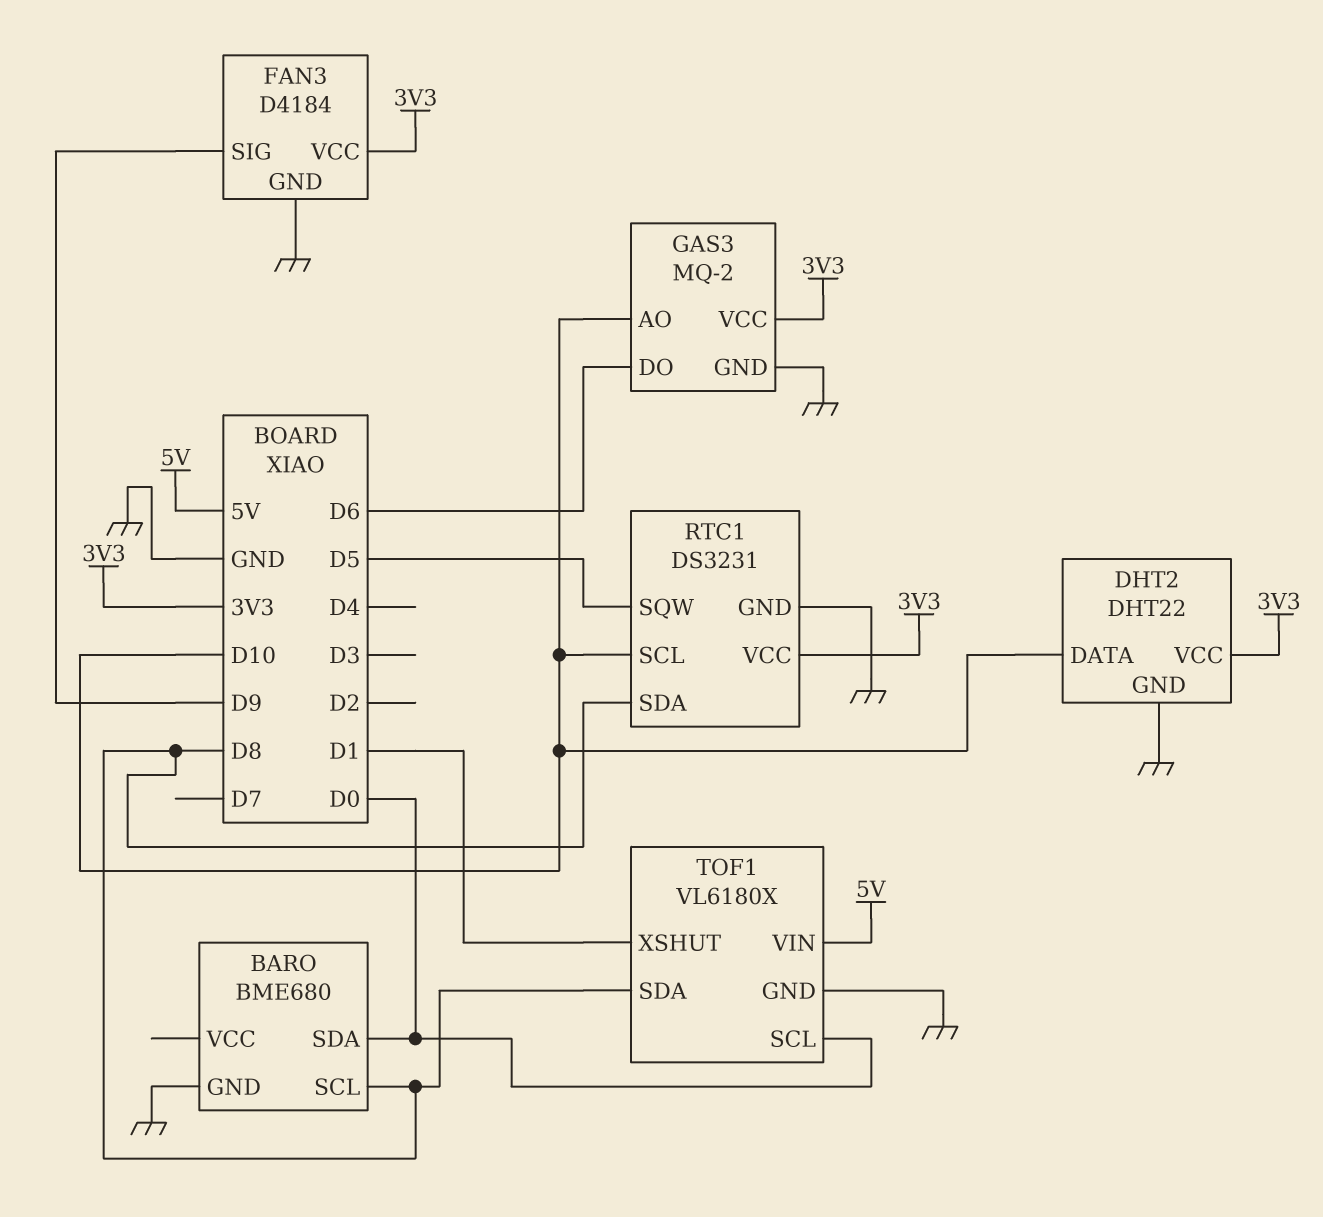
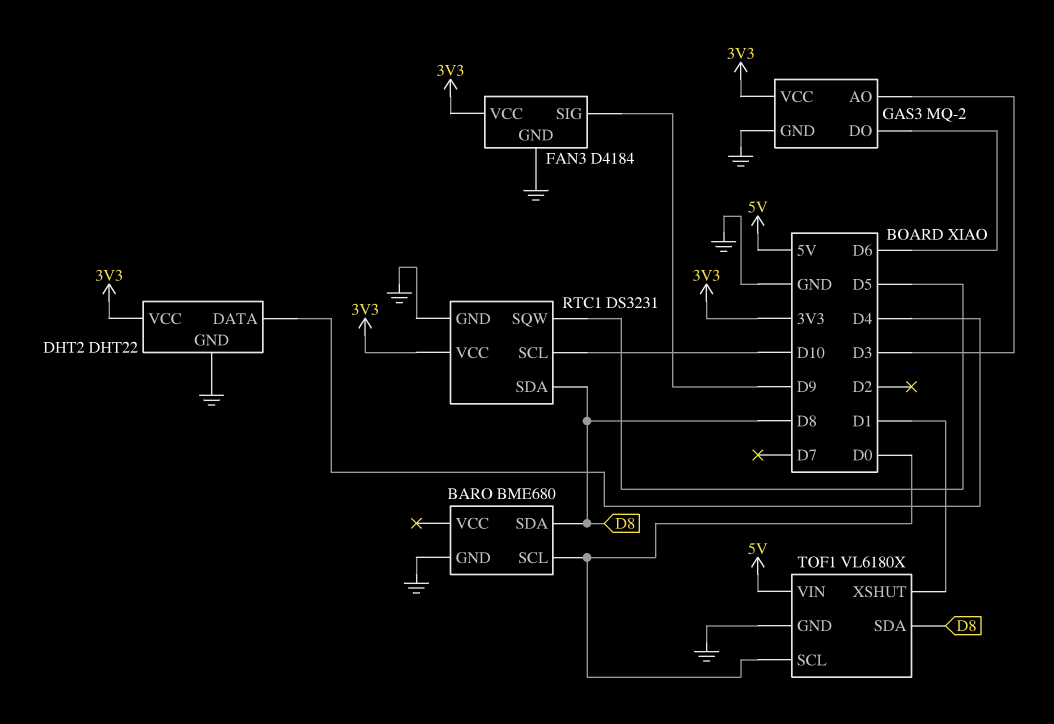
BARO pin SCL: D8 -> D0
BARO pin SDA: D0 -> D8
DHT2 pin DATA: D10 -> D4
GAS3 pin AO: D10 -> D3

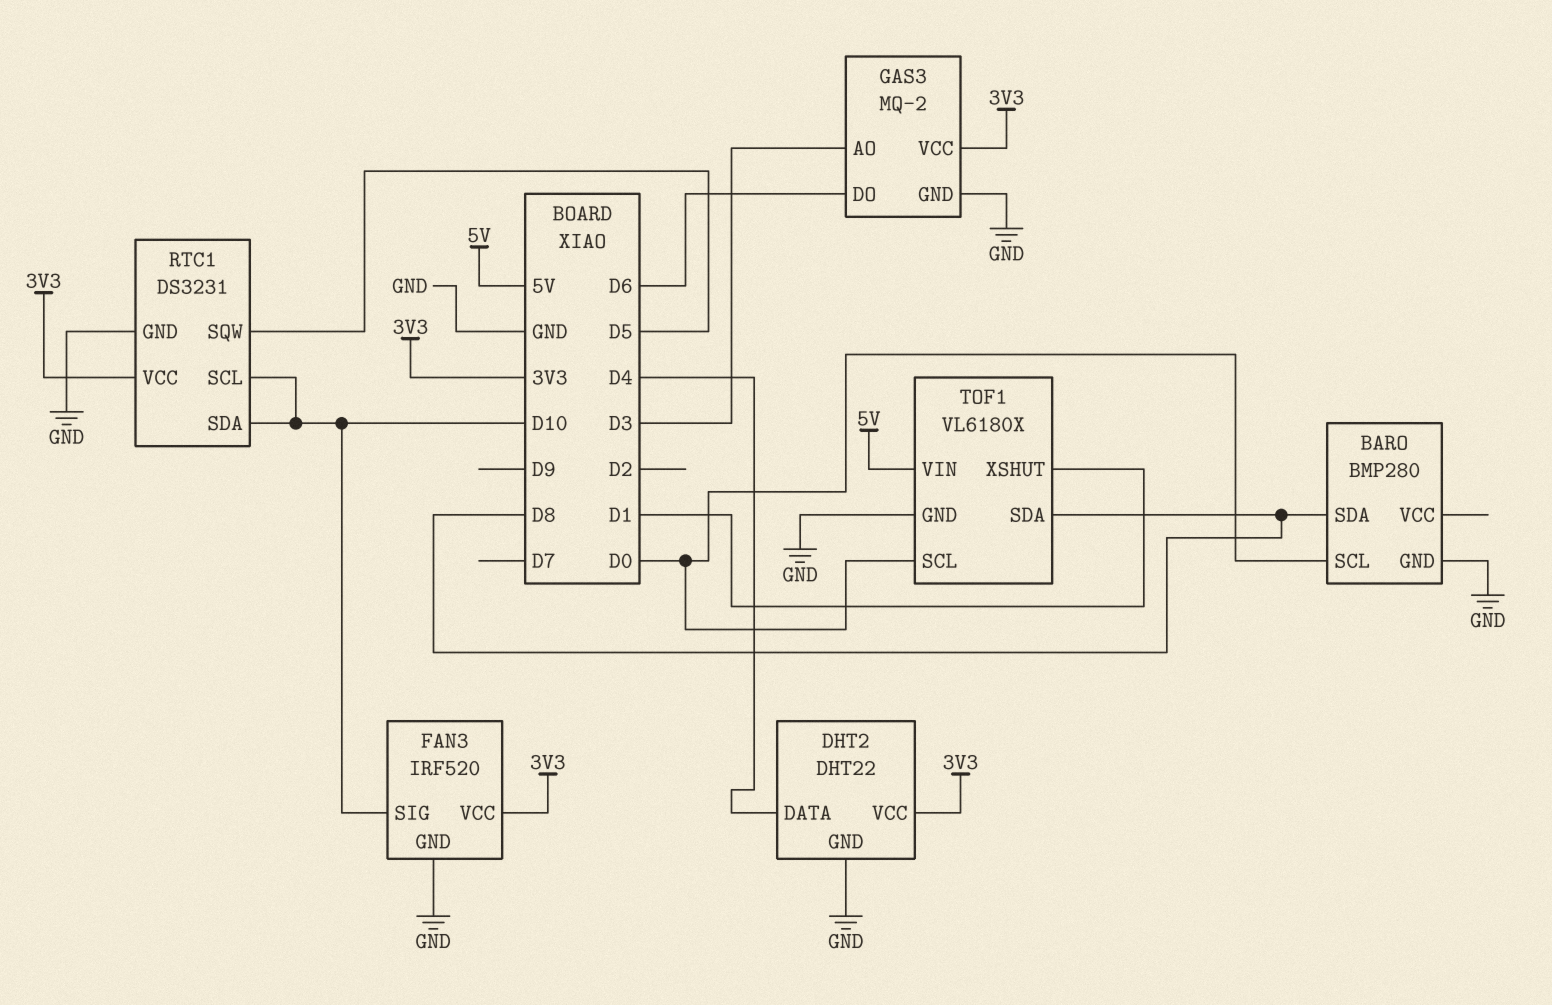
BARO: BME680 -> BMP280
FAN3: D4184 -> IRF520
FAN3 pin SIG: D9 -> D10
RTC1 pin SDA: D8 -> D10

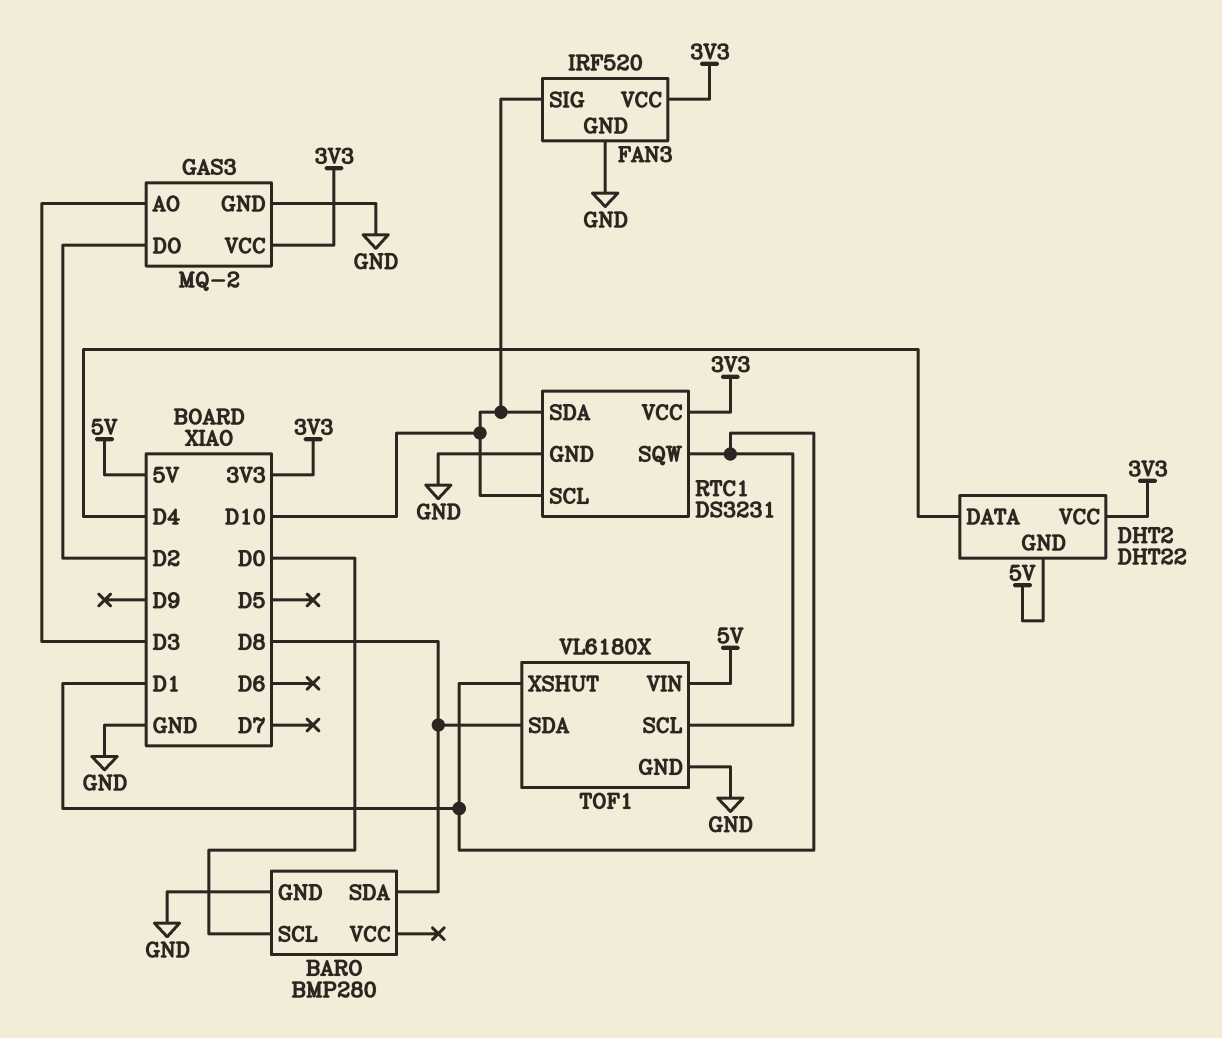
DHT2 pin GND: GND -> 5V
GAS3 pin DO: D6 -> D2
RTC1 pin SQW: D5 -> D1
TOF1 pin SCL: D0 -> D1

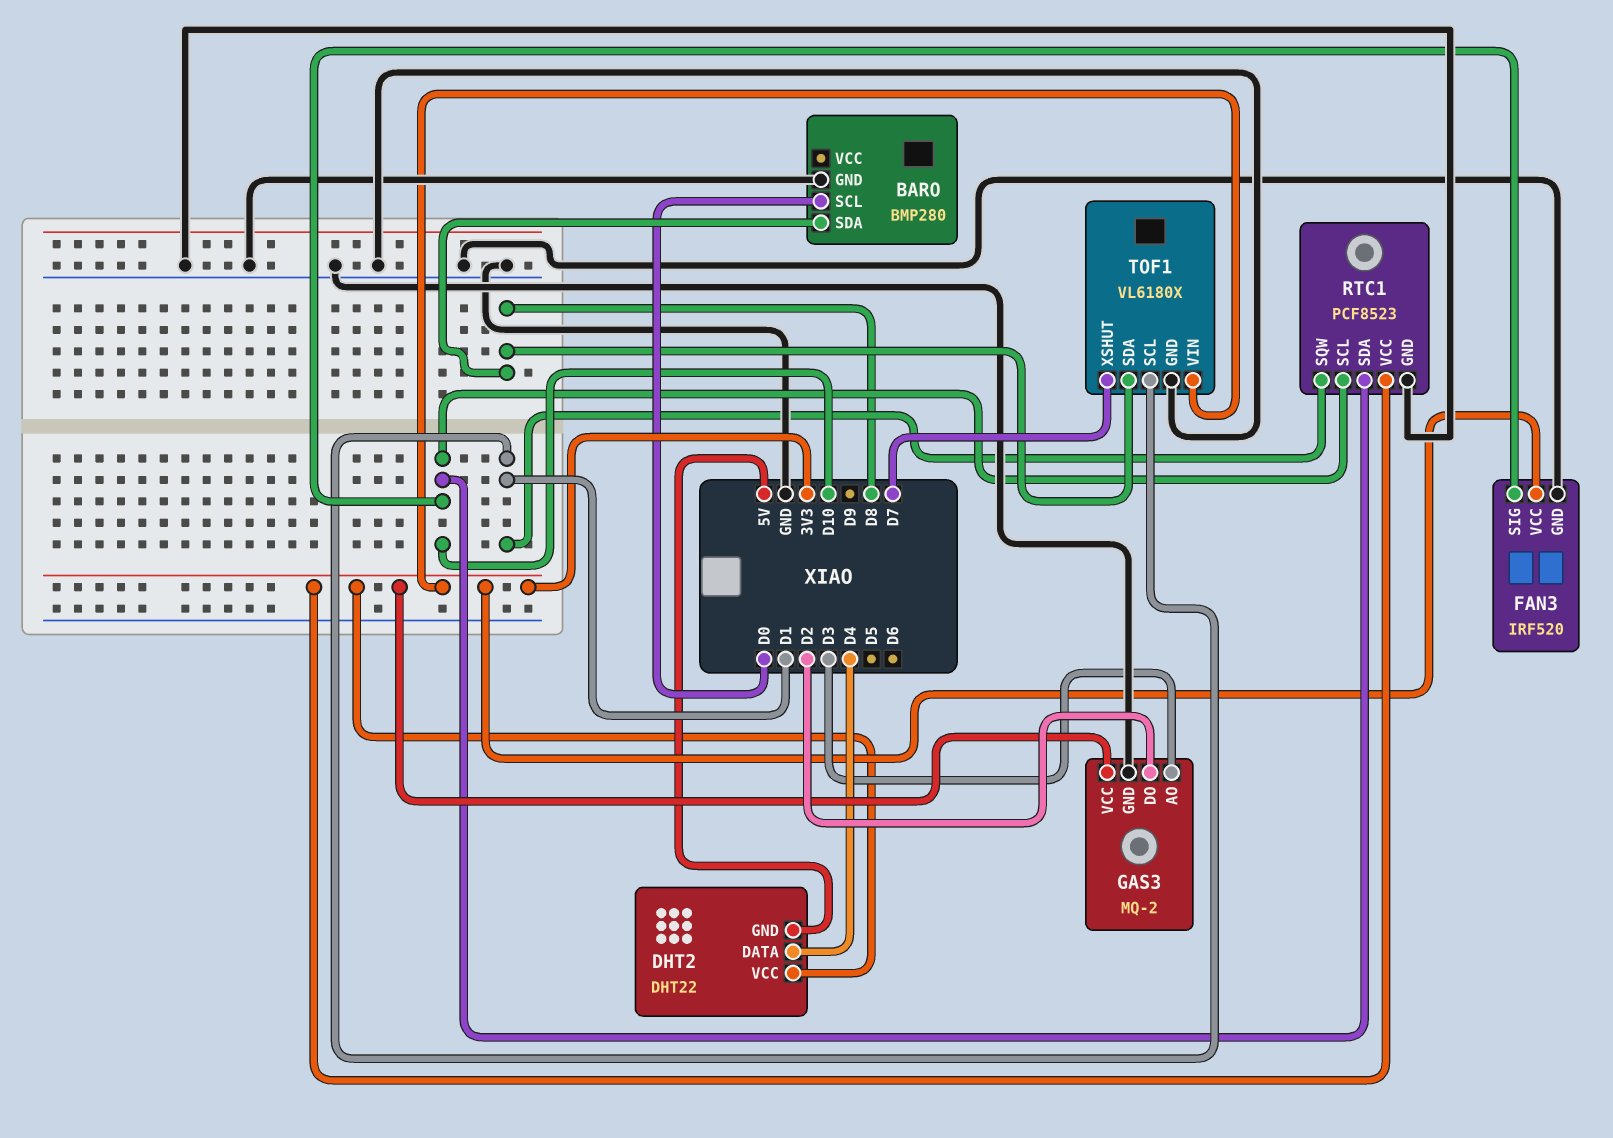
RTC1: DS3231 -> PCF8523
TOF1 pin VIN: 5V -> 3V3
TOF1 pin XSHUT: D1 -> D7

